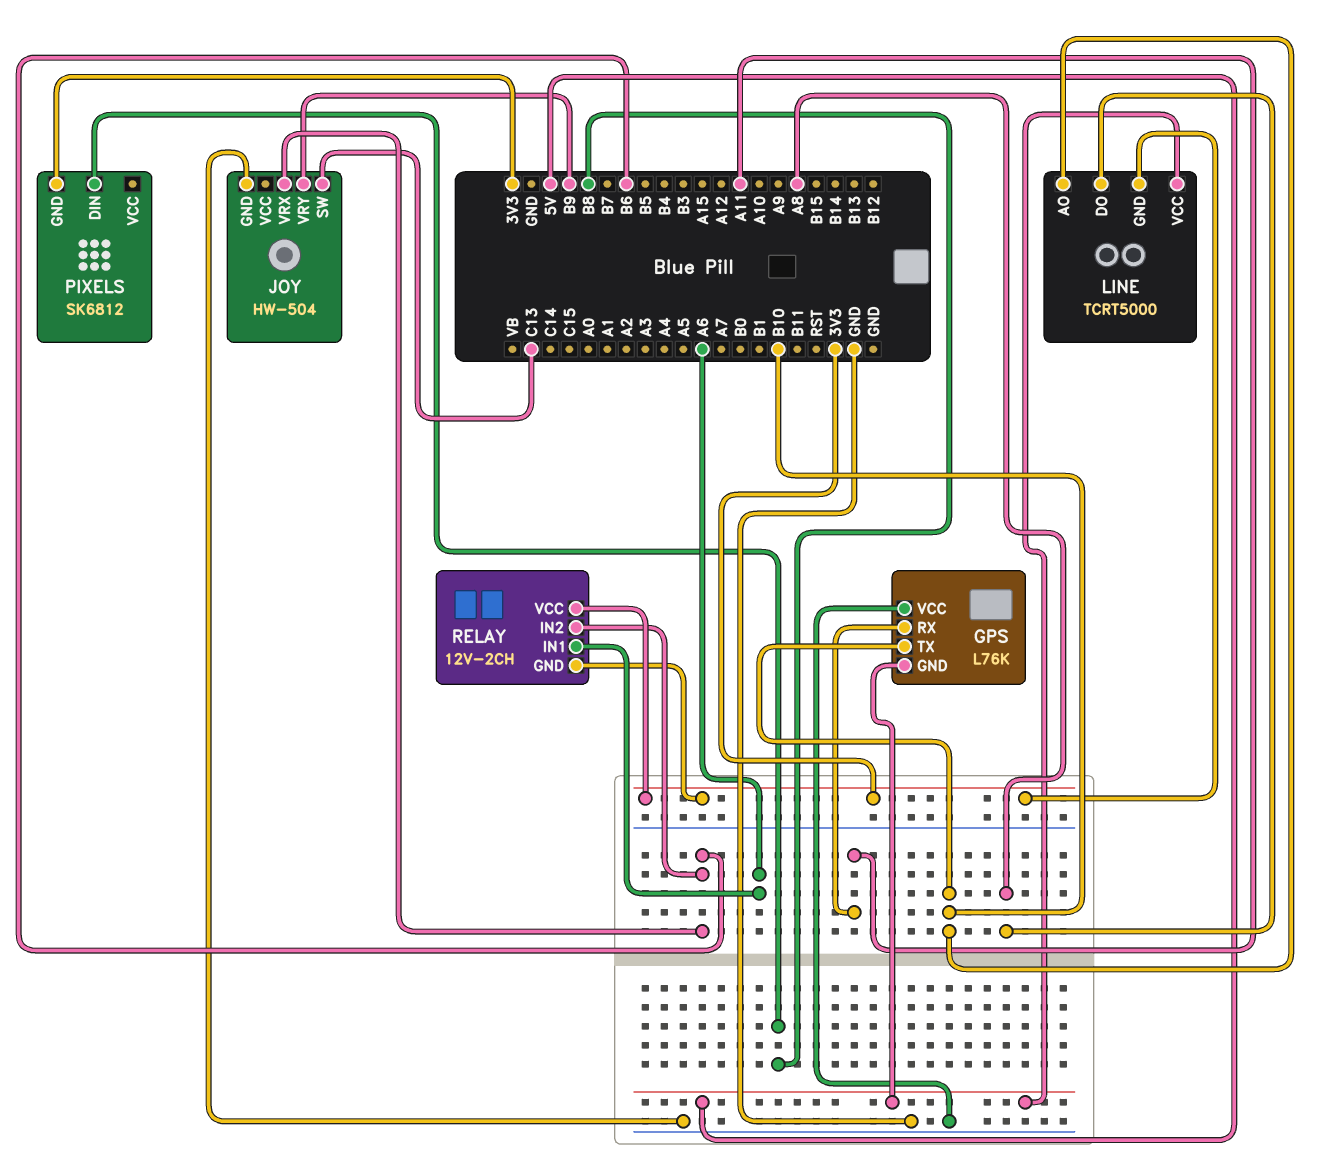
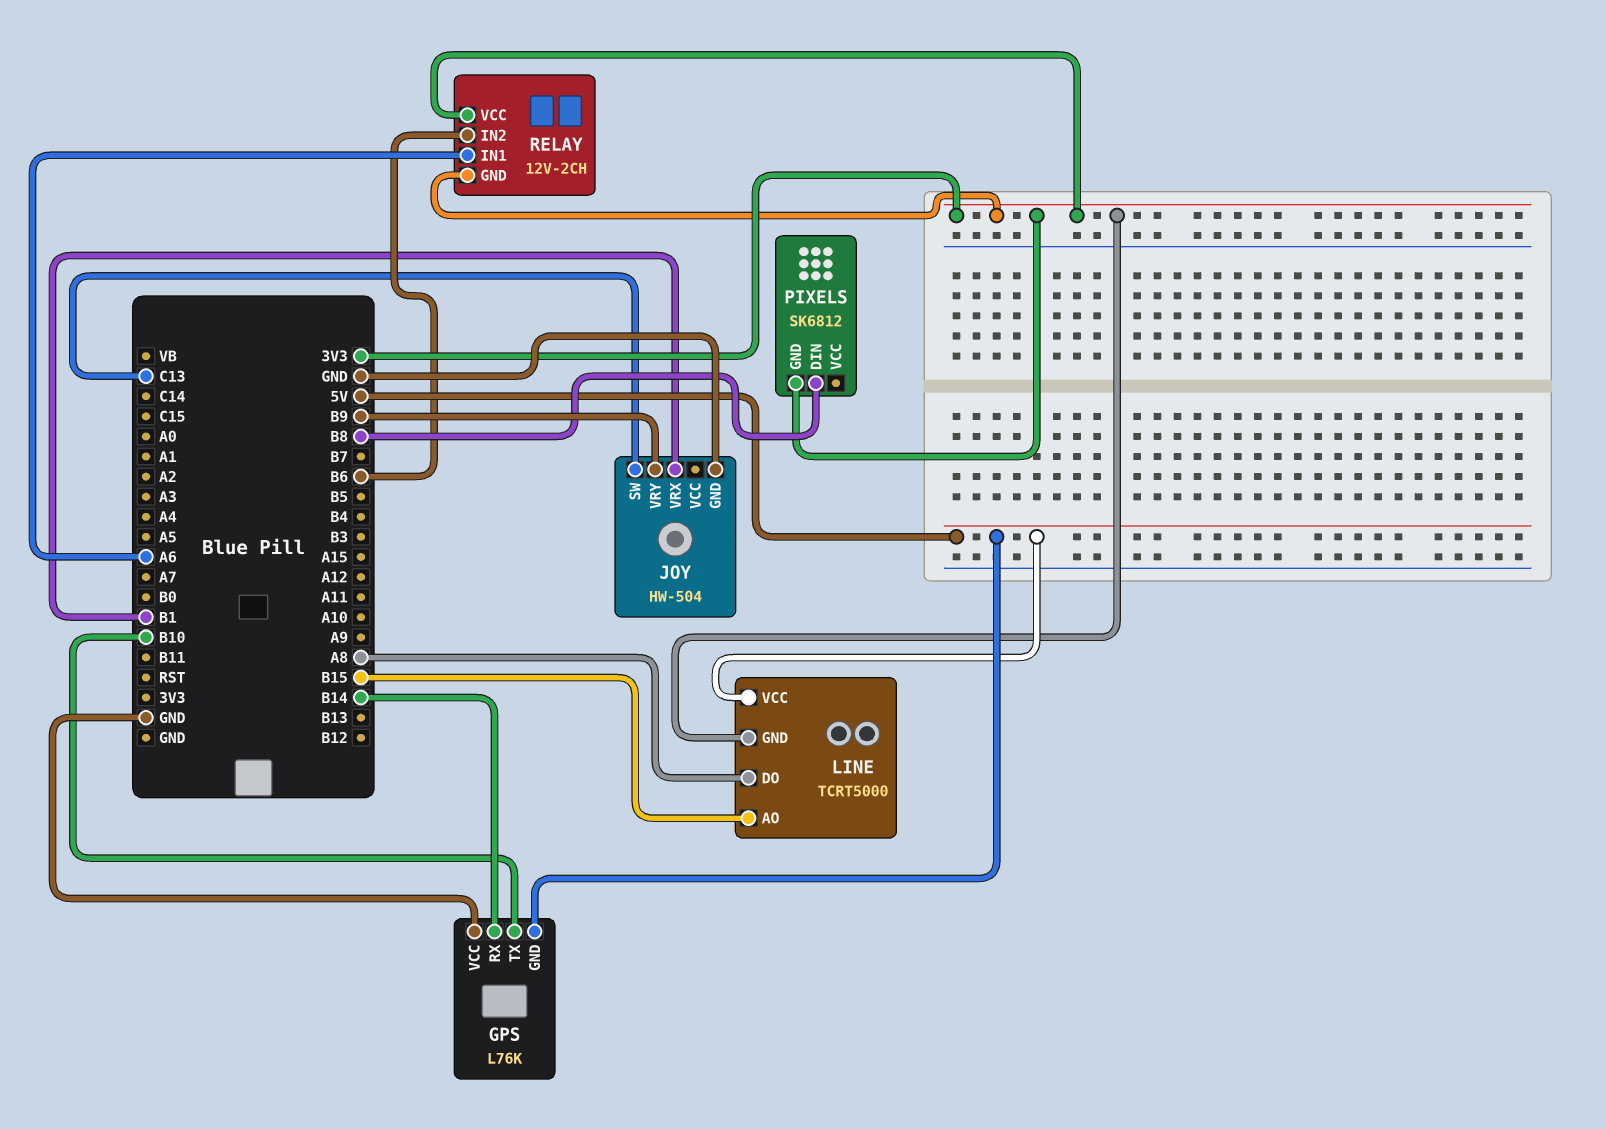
GPS pin RX: A11 -> B14
JOY pin VRX: B6 -> B1
LINE pin AO: B10 -> B15

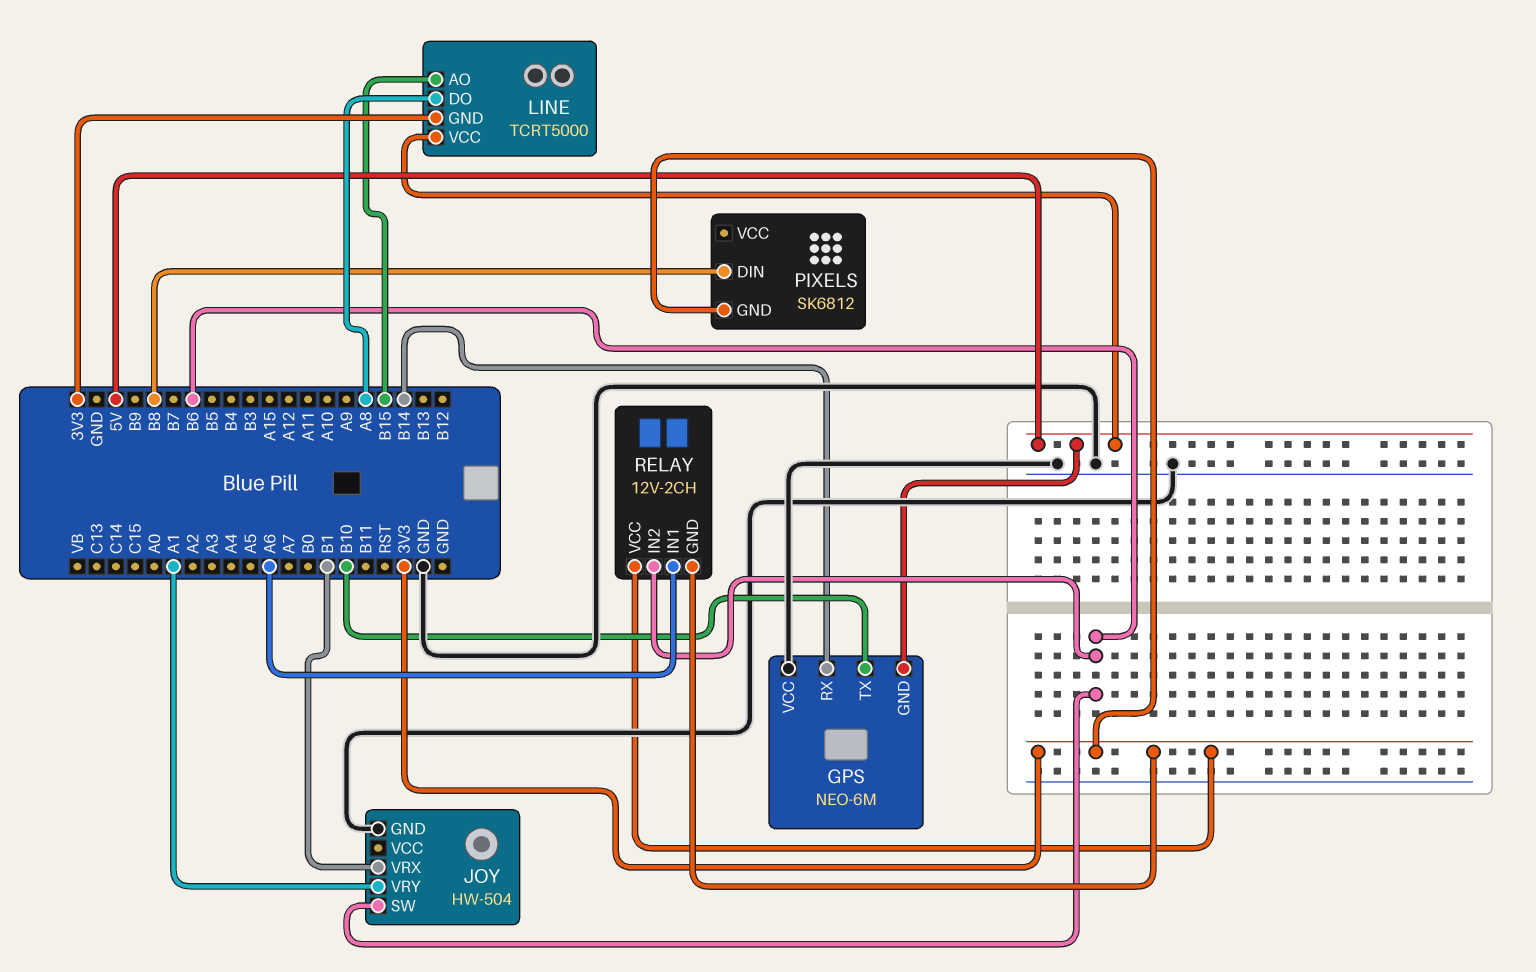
GPS: L76K -> NEO-6M
JOY pin SW: C13 -> B6
JOY pin VRY: B9 -> A1

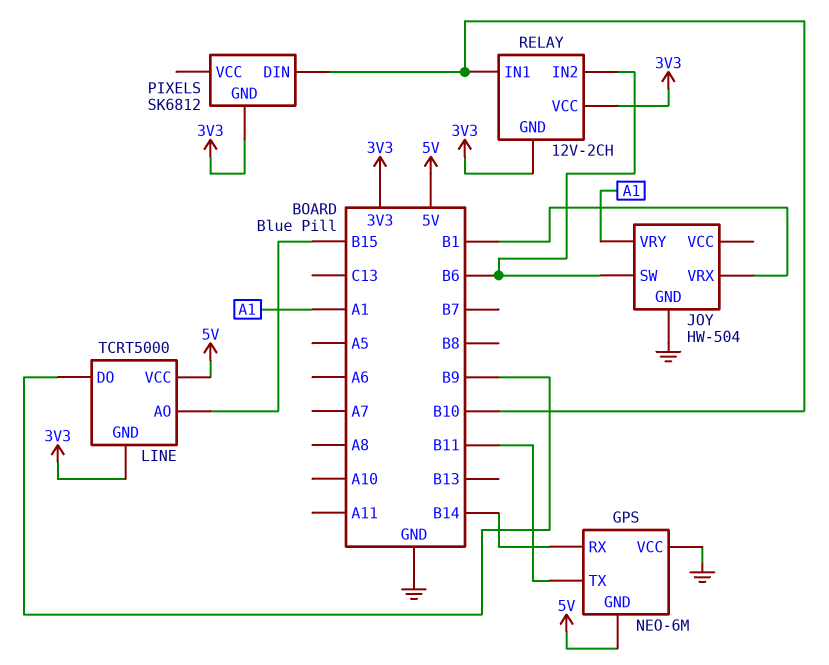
GPS pin TX: B10 -> B11
LINE pin DO: A8 -> B9
PIXELS pin DIN: B8 -> B10
RELAY pin IN1: A6 -> B10

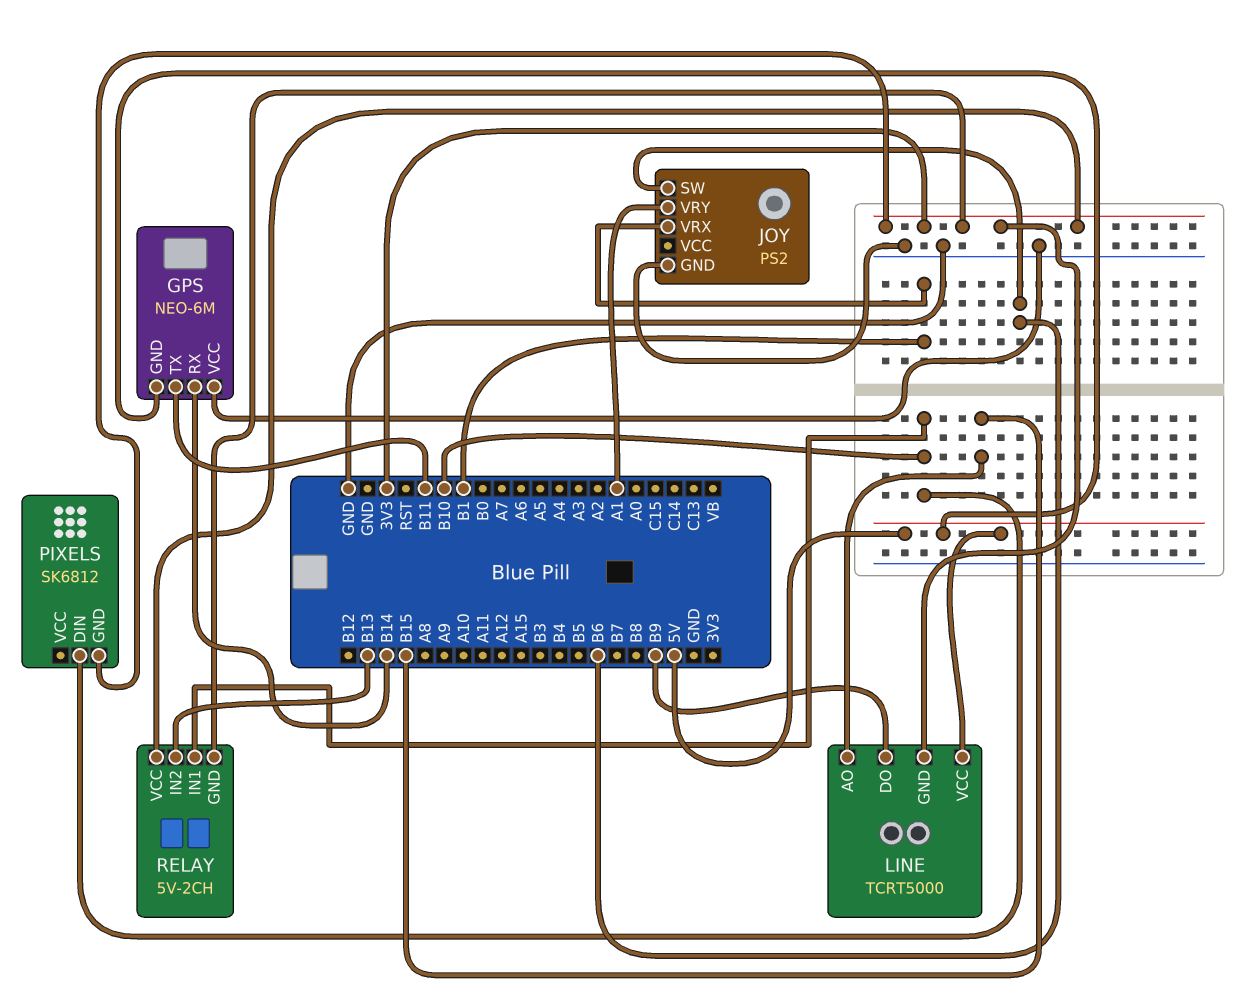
JOY: HW-504 -> PS2
RELAY: 12V-2CH -> 5V-2CH
RELAY pin IN2: B6 -> B13

